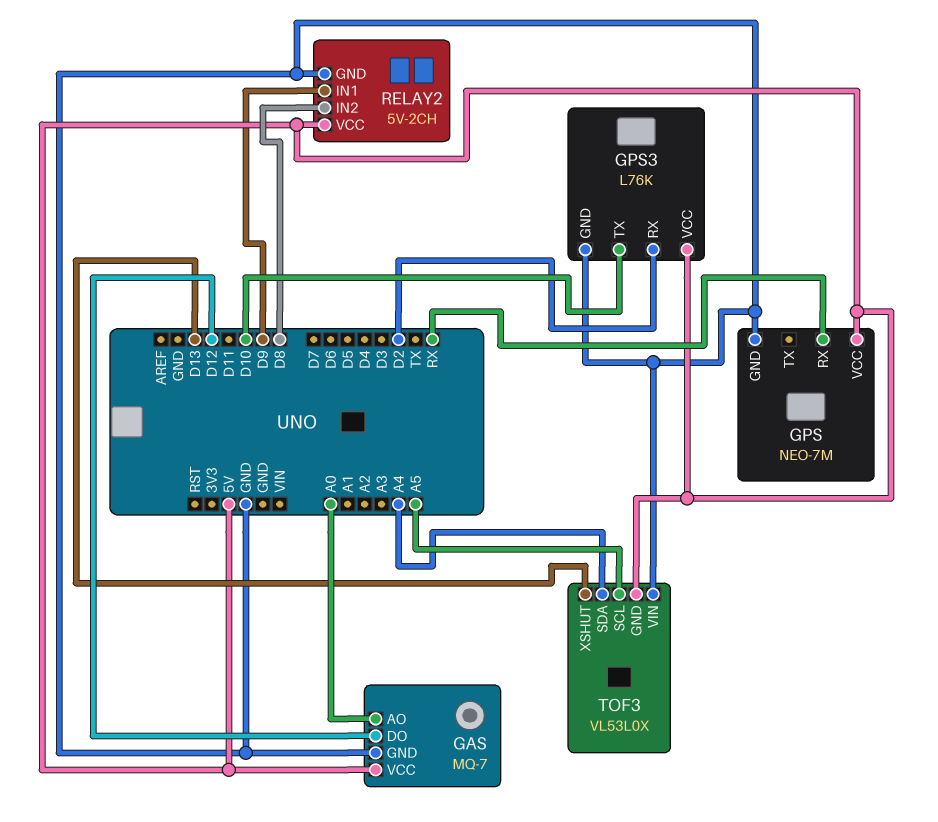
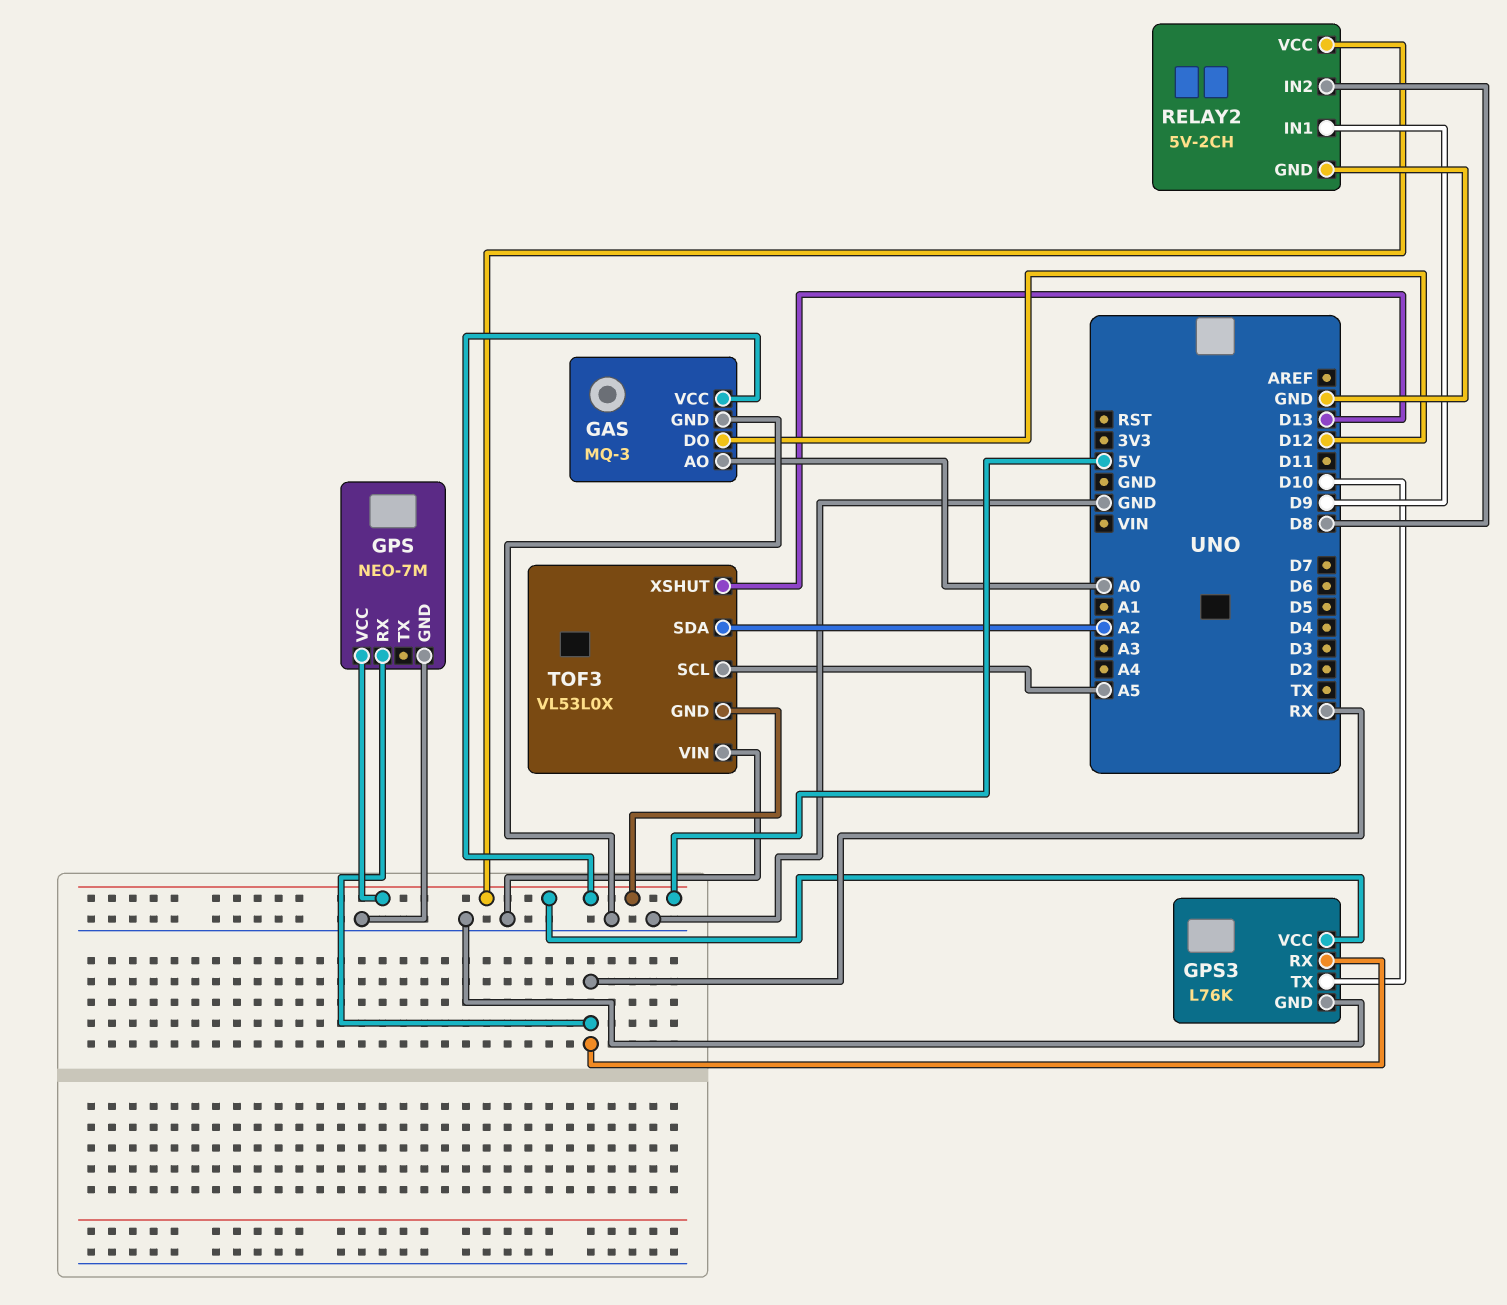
GAS: MQ-7 -> MQ-3
GPS3 pin RX: D2 -> RX
TOF3 pin SDA: A4 -> A2

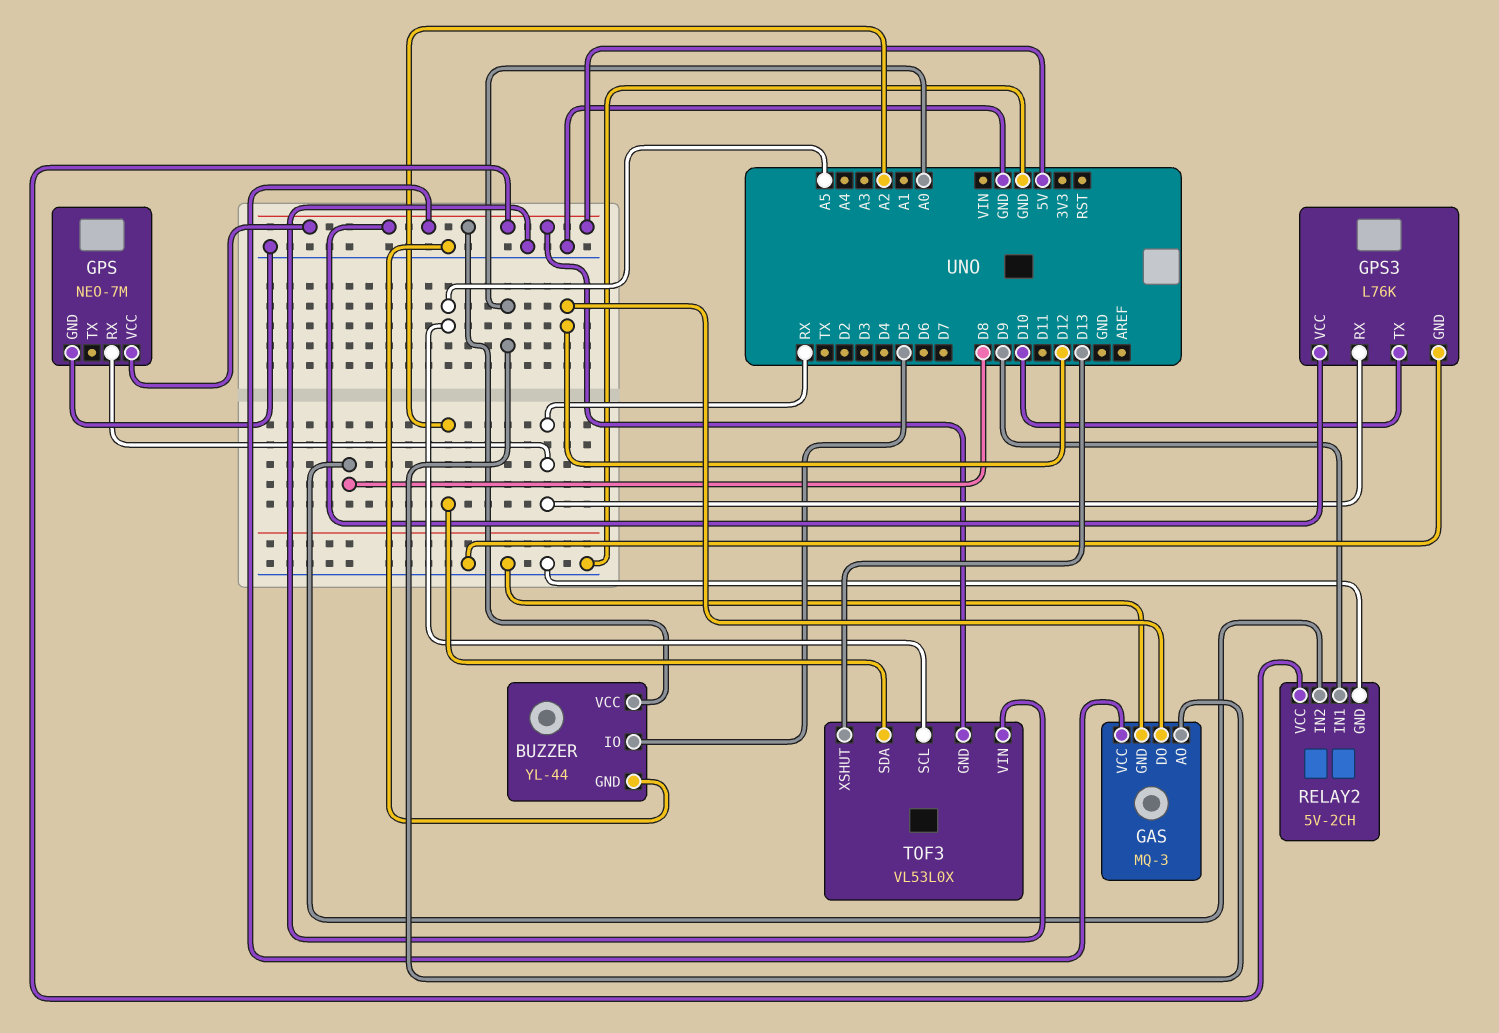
BUZZER: none -> YL-44
BUZZER pin GND: none -> GND
BUZZER pin IO: none -> D5
BUZZER pin VCC: none -> 5V

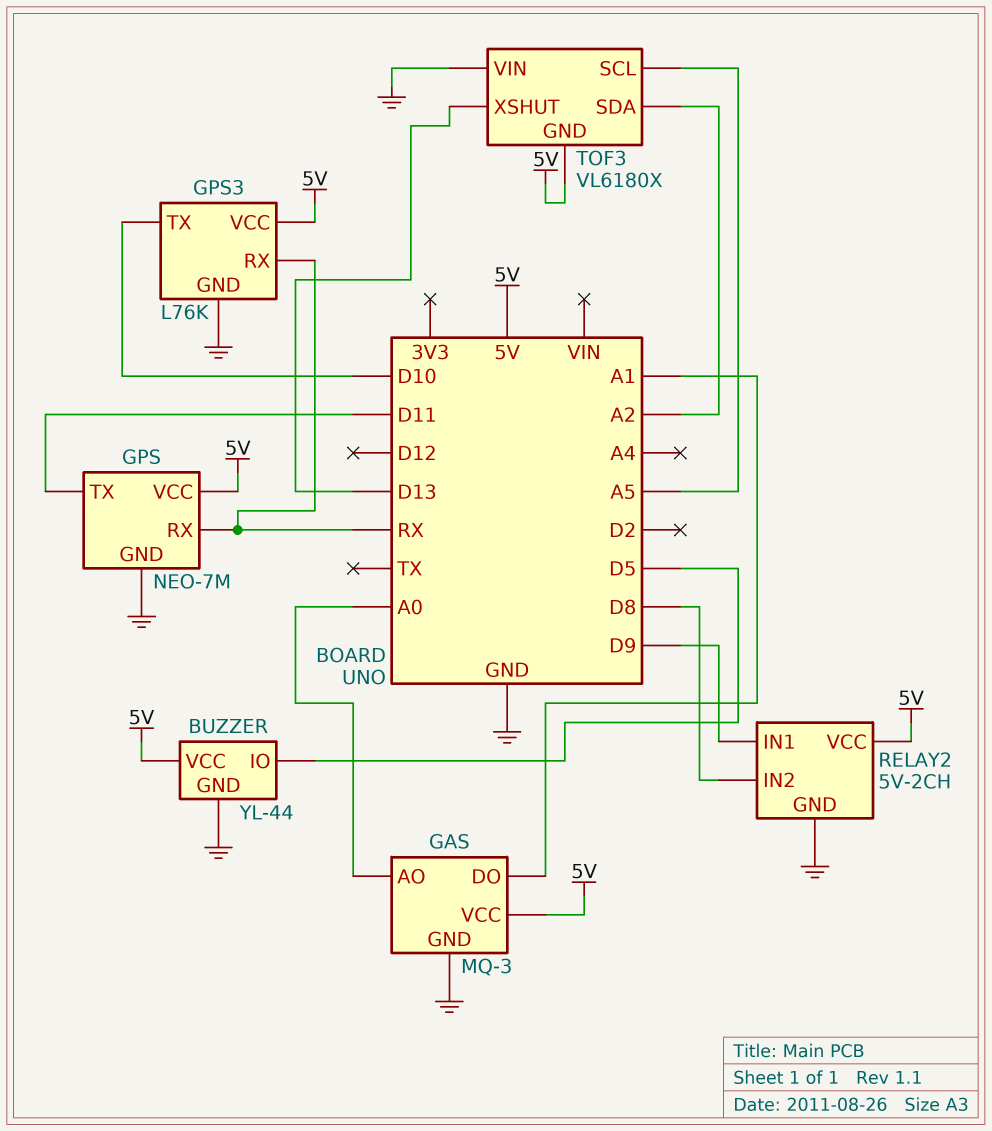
GAS pin DO: D12 -> A1
GPS pin TX: none -> D11
TOF3: VL53L0X -> VL6180X

